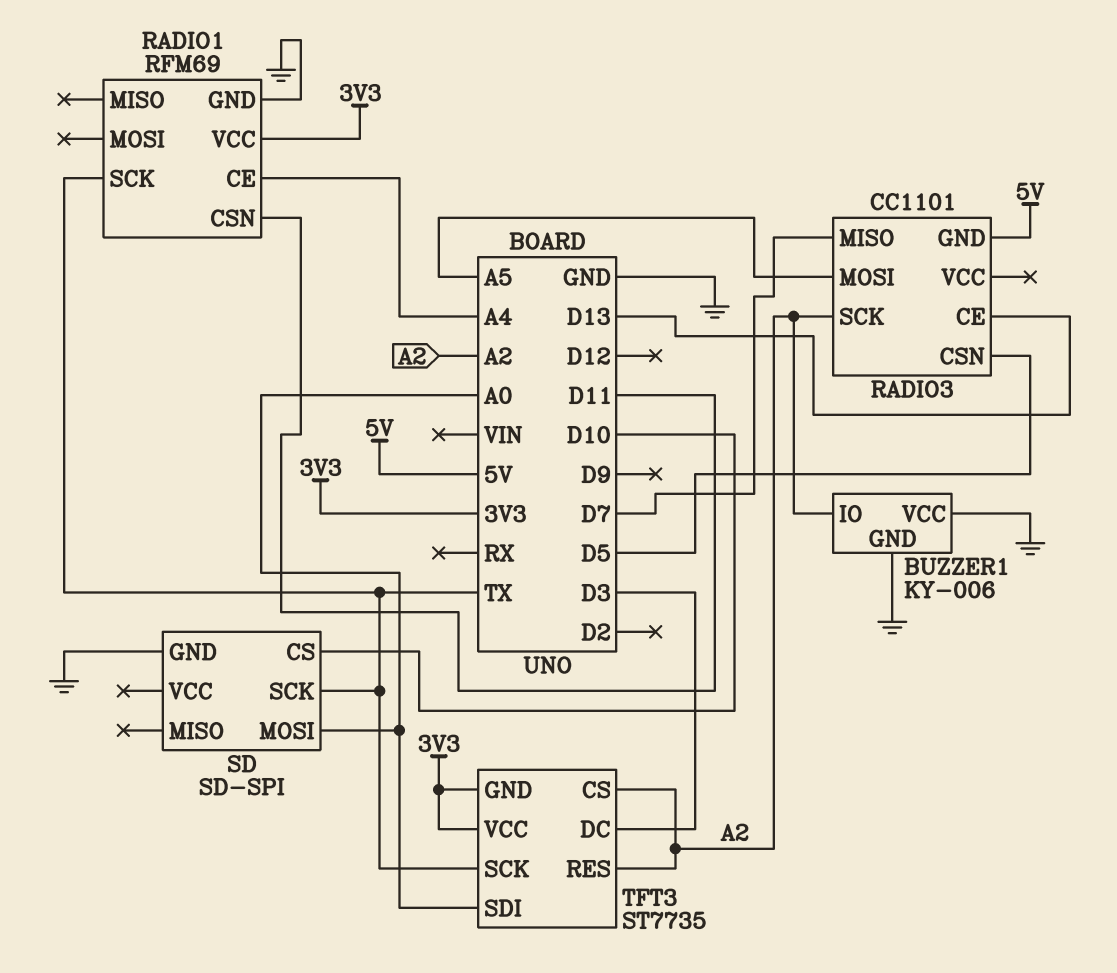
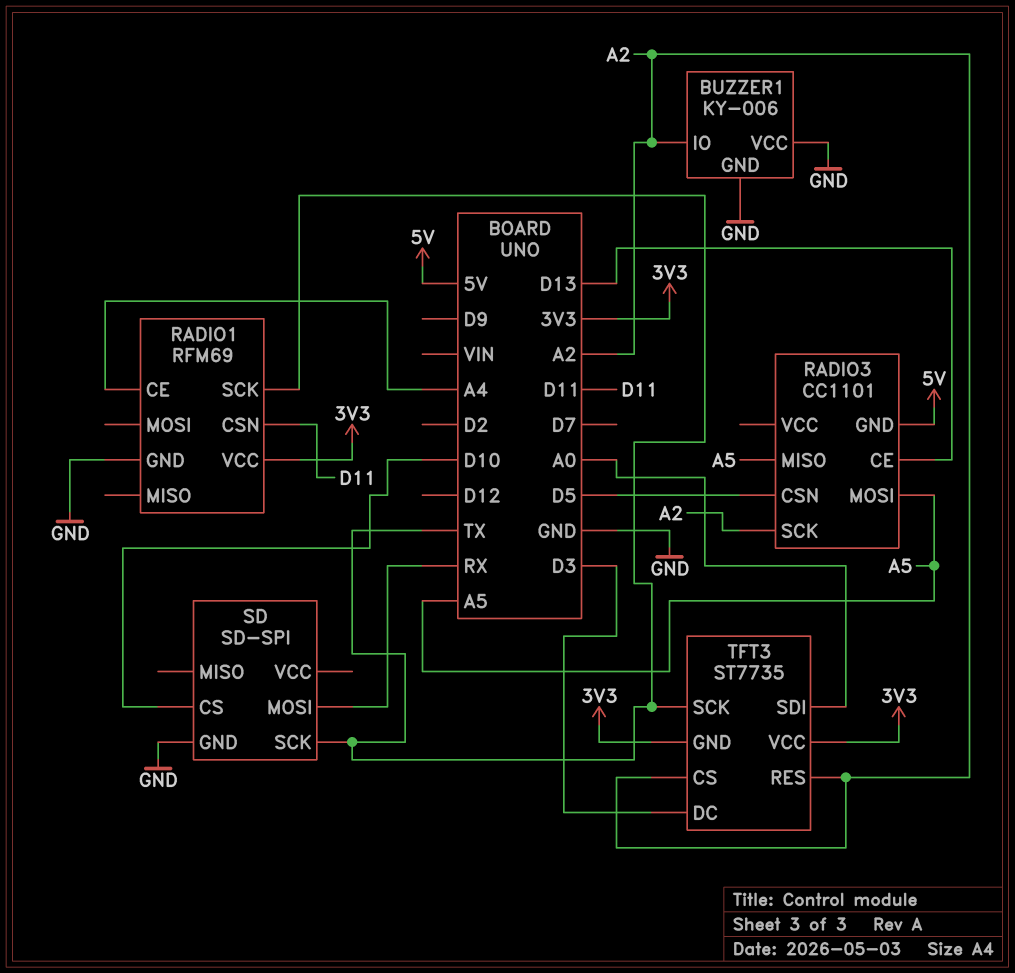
RADIO3 pin MISO: D7 -> A5
SD pin MOSI: A0 -> RX

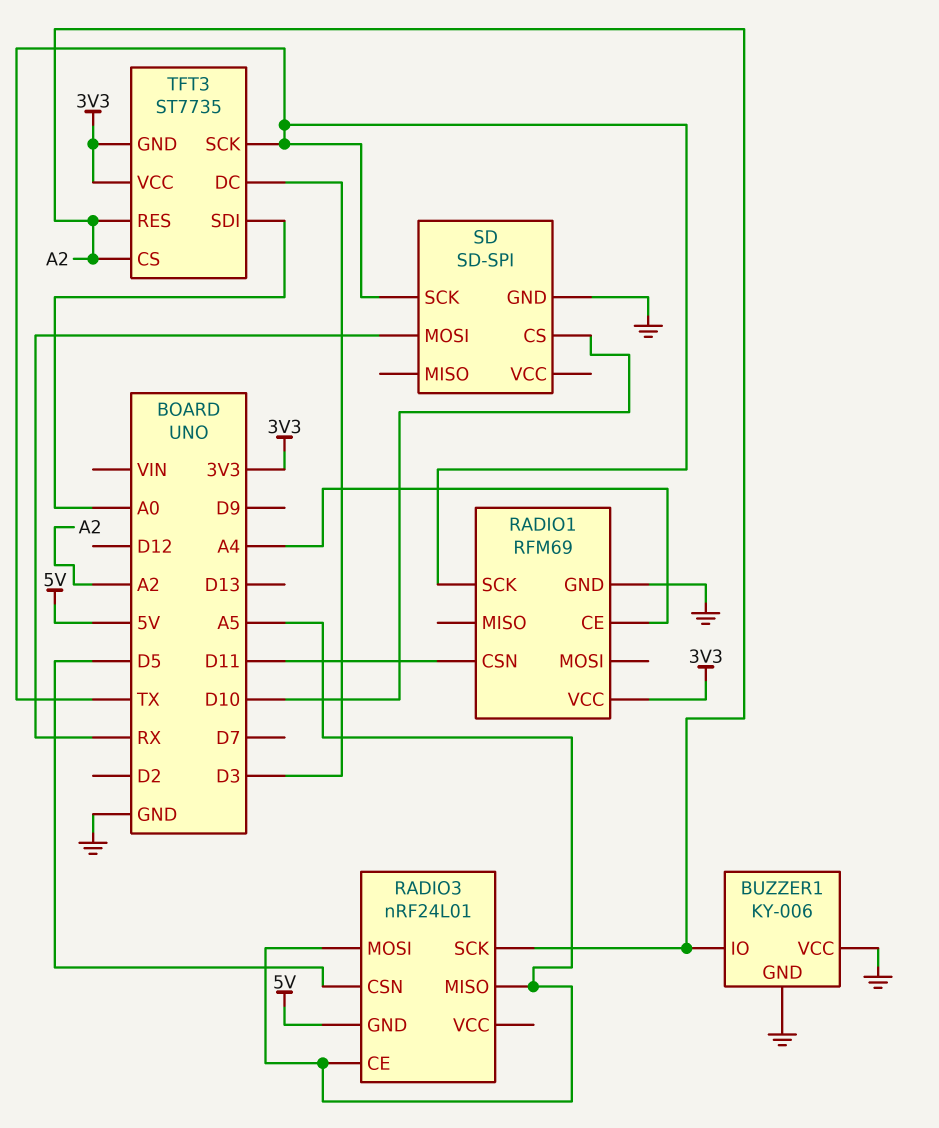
RADIO3: CC1101 -> nRF24L01
RADIO3 pin CE: D13 -> A5

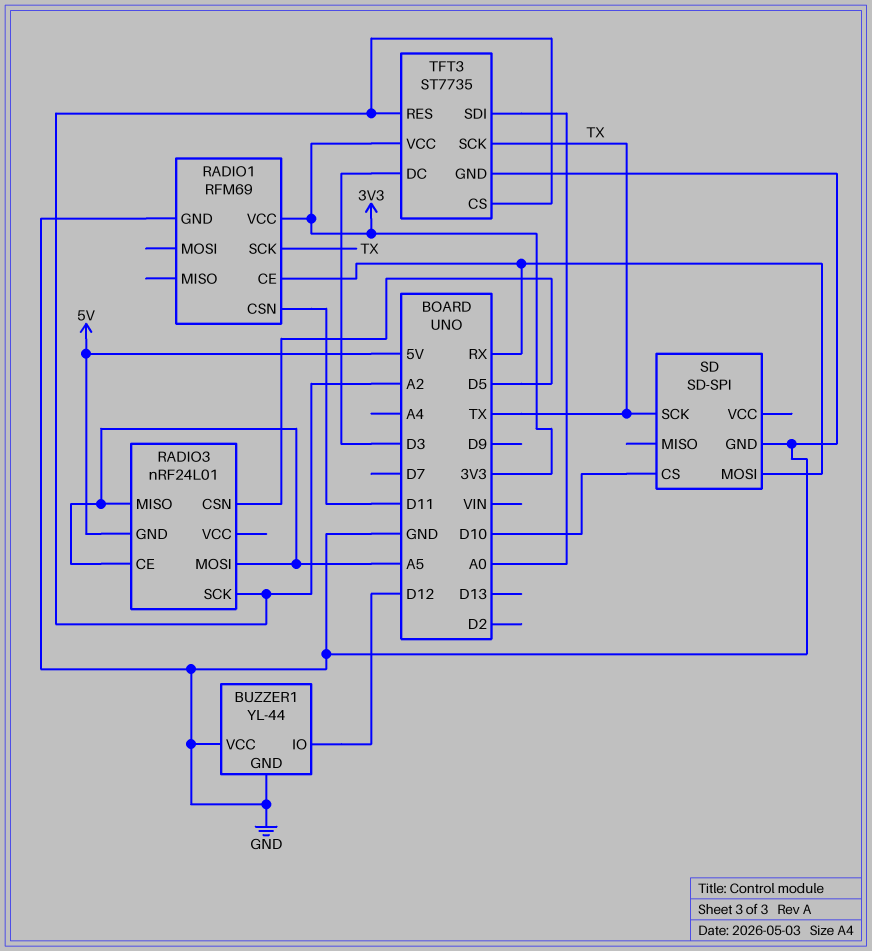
BUZZER1: KY-006 -> YL-44
BUZZER1 pin IO: A2 -> D12
RADIO1 pin CE: A4 -> RX
TFT3 pin GND: 3V3 -> GND

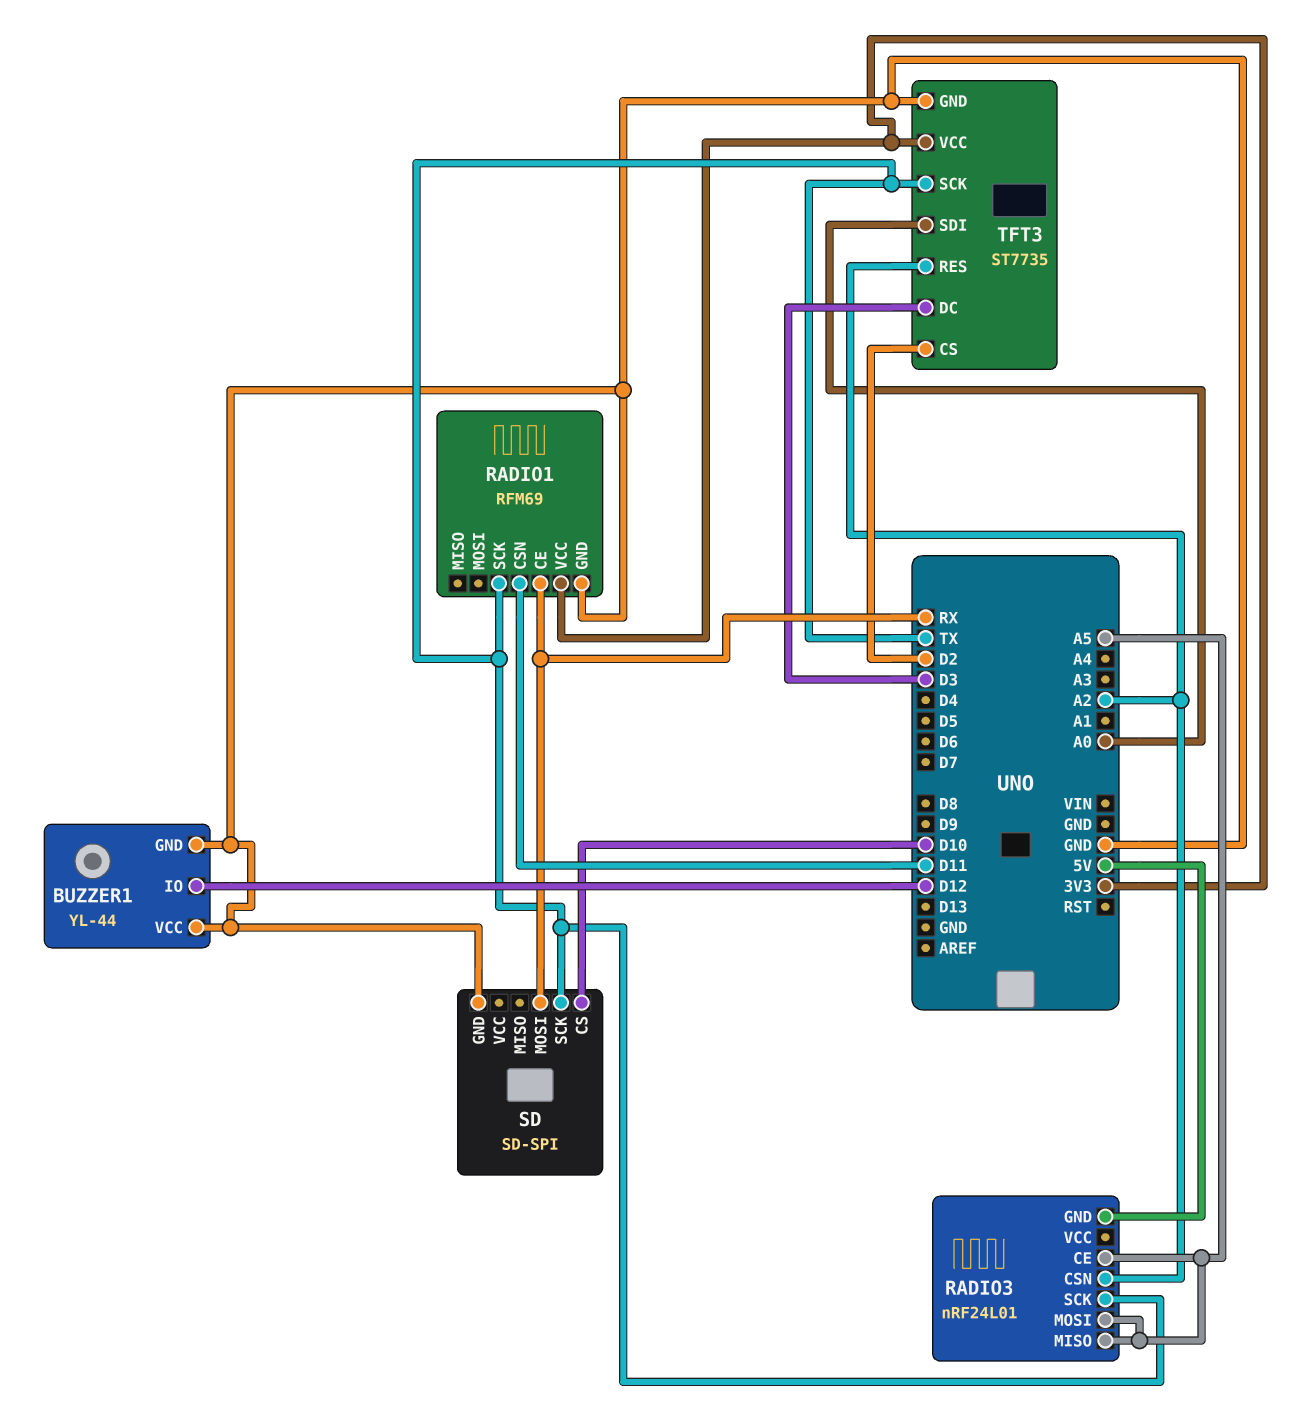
RADIO3 pin CSN: D5 -> A2
RADIO3 pin SCK: A2 -> TX
TFT3 pin CS: A2 -> D2

